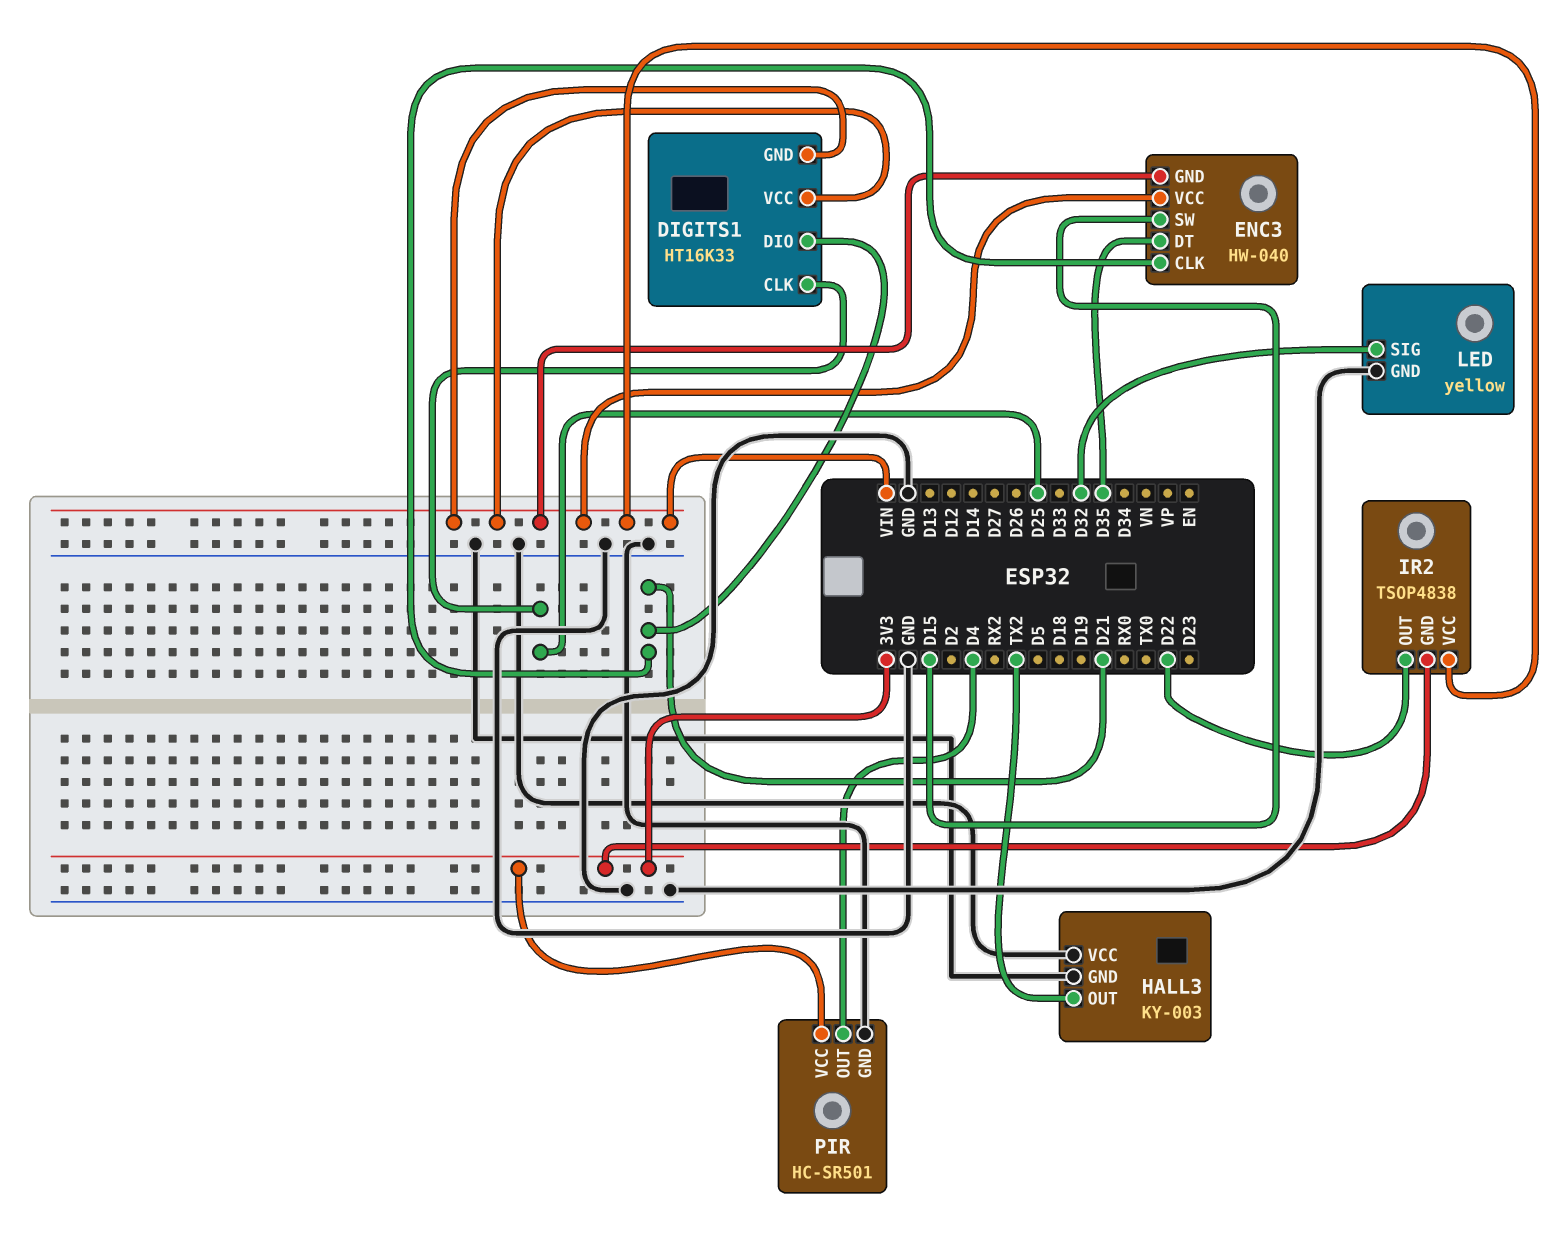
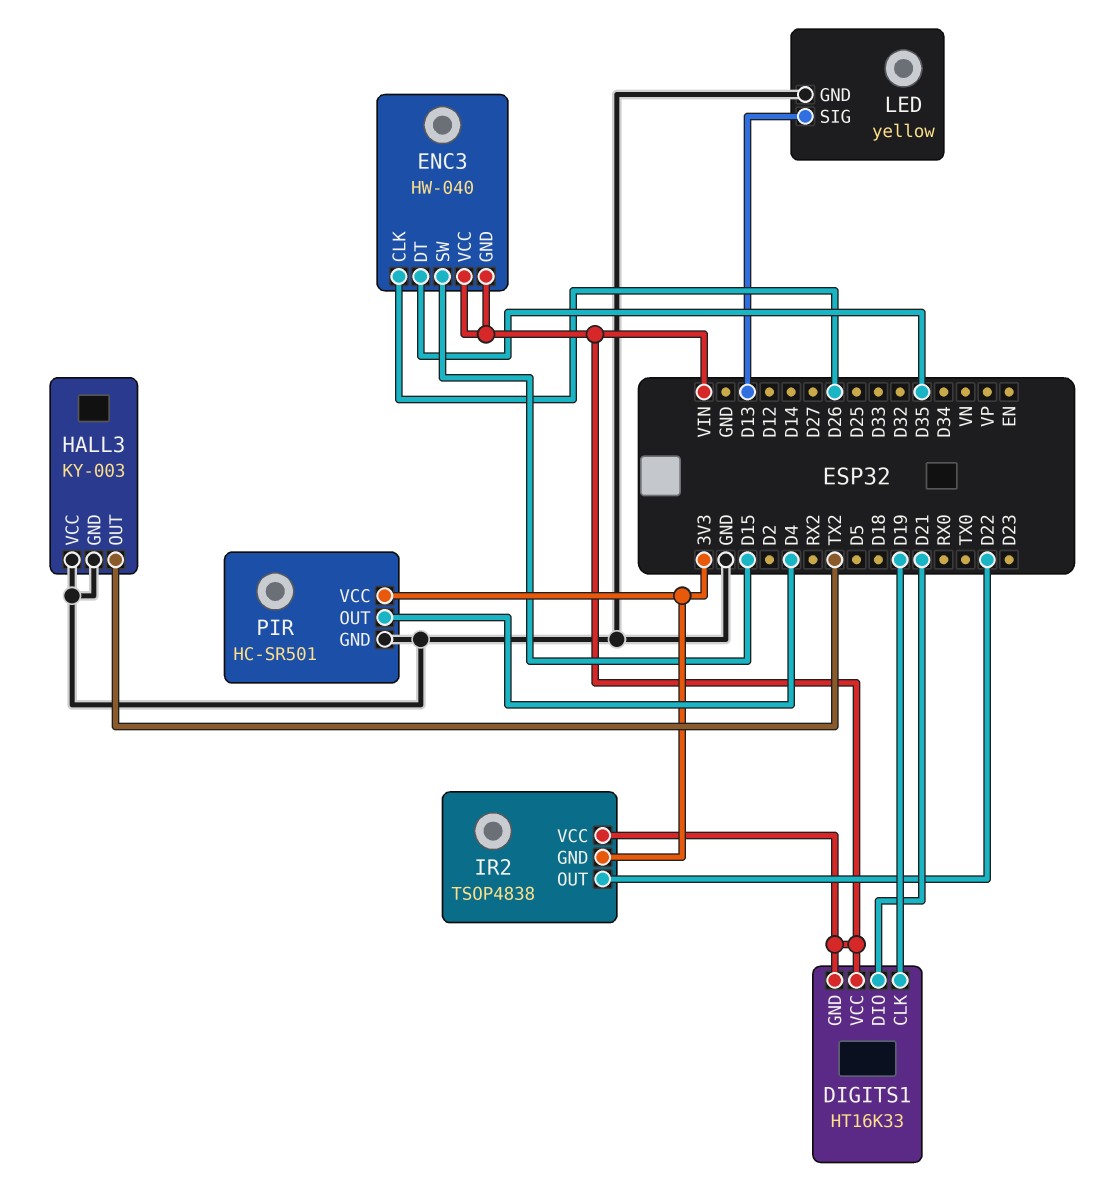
DIGITS1 pin CLK: D25 -> D19
ENC3 pin CLK: D21 -> D26
LED pin SIG: D32 -> D13

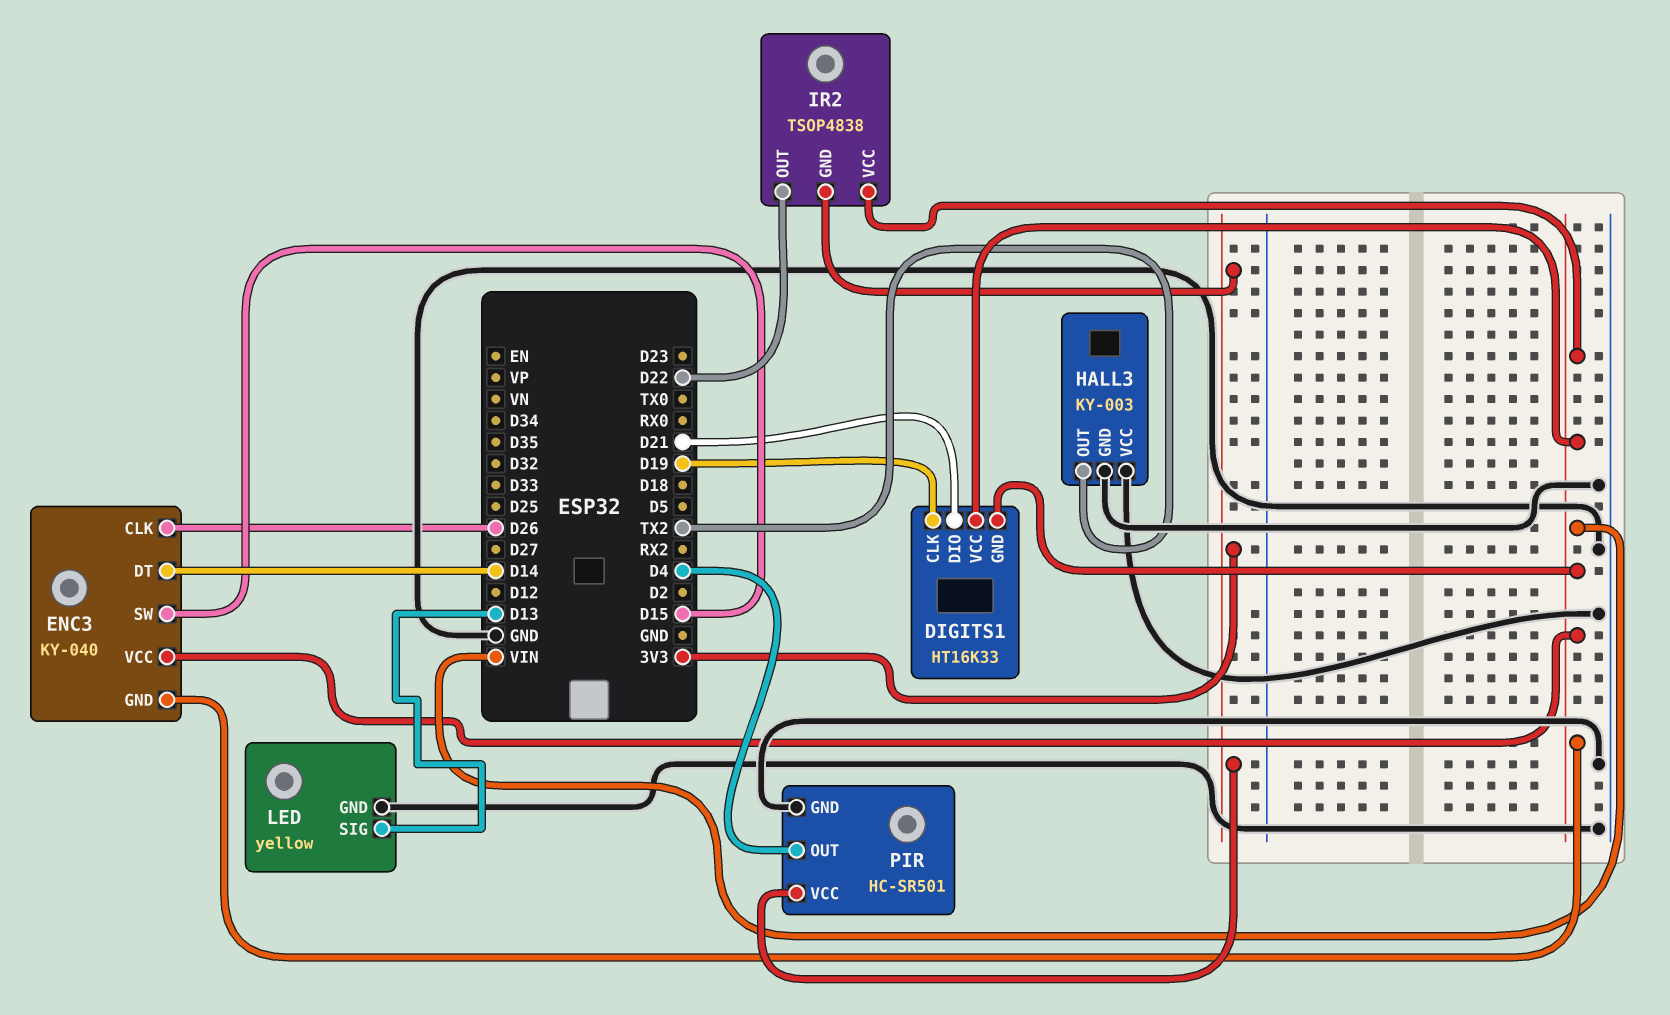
ENC3: HW-040 -> KY-040
ENC3 pin DT: D35 -> D14

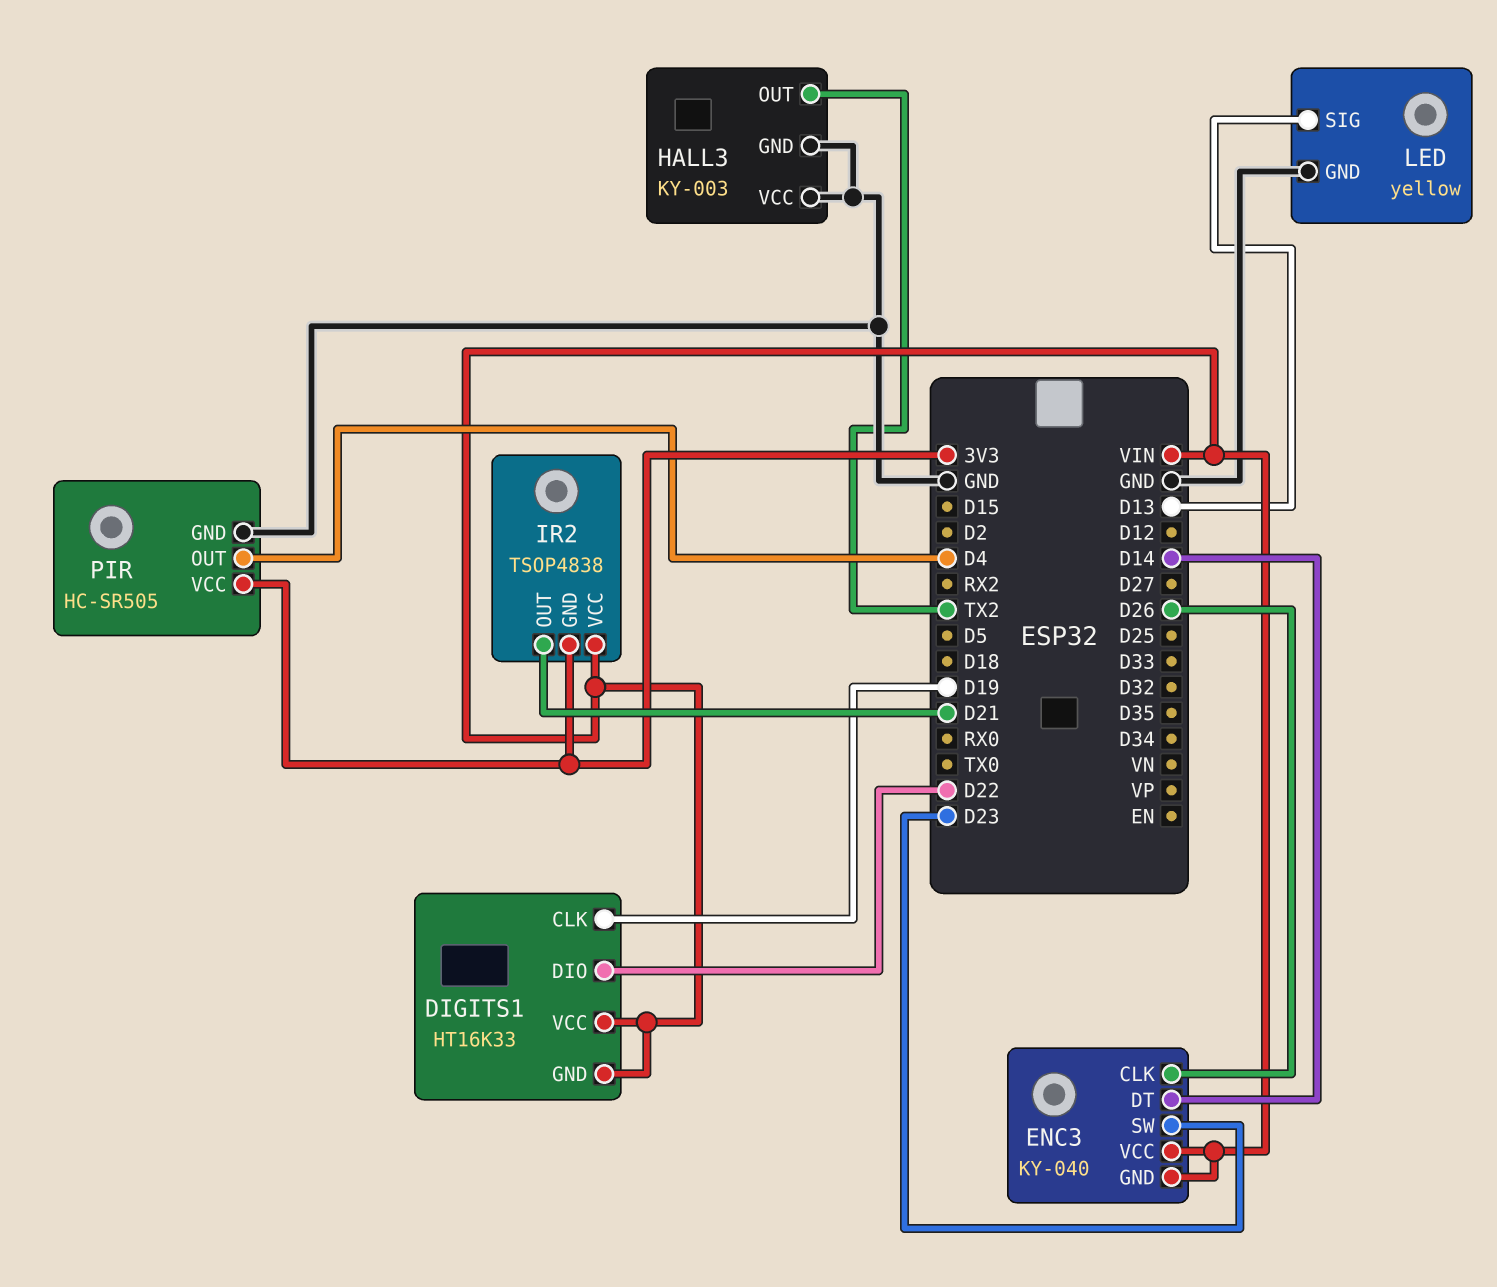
DIGITS1 pin DIO: D21 -> D22
ENC3 pin SW: D15 -> D23
IR2 pin OUT: D22 -> D21
PIR: HC-SR501 -> HC-SR505

